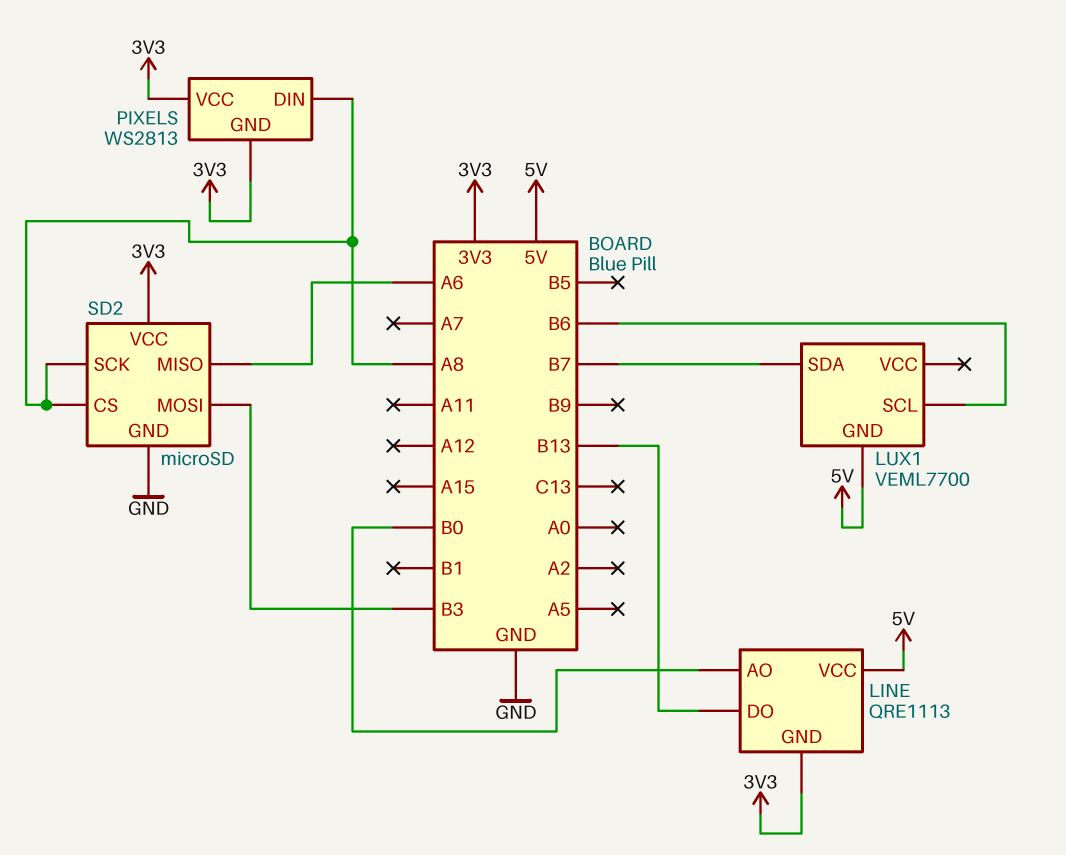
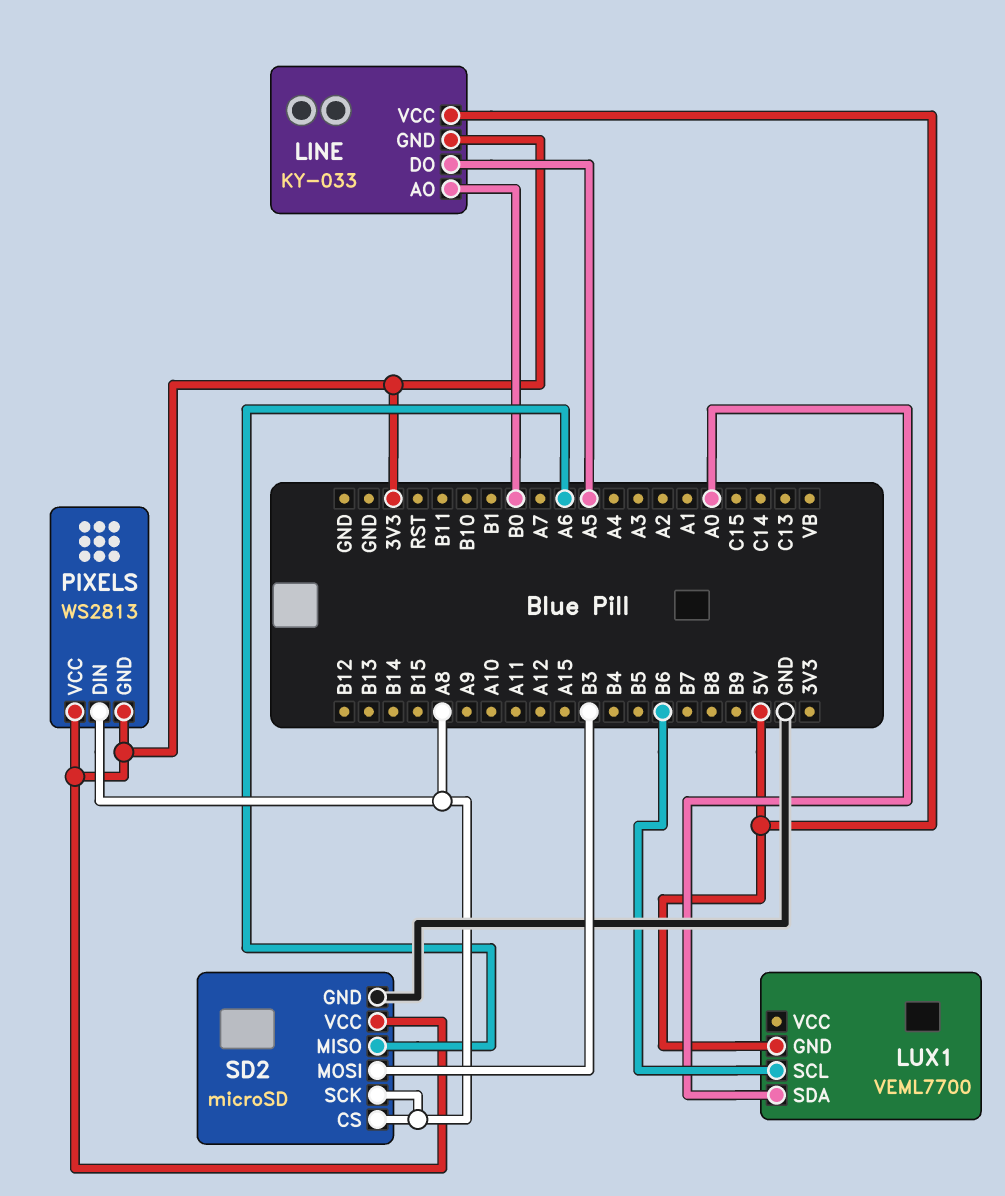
LINE: QRE1113 -> KY-033
LINE pin DO: B13 -> A5
LUX1 pin SDA: B7 -> A0

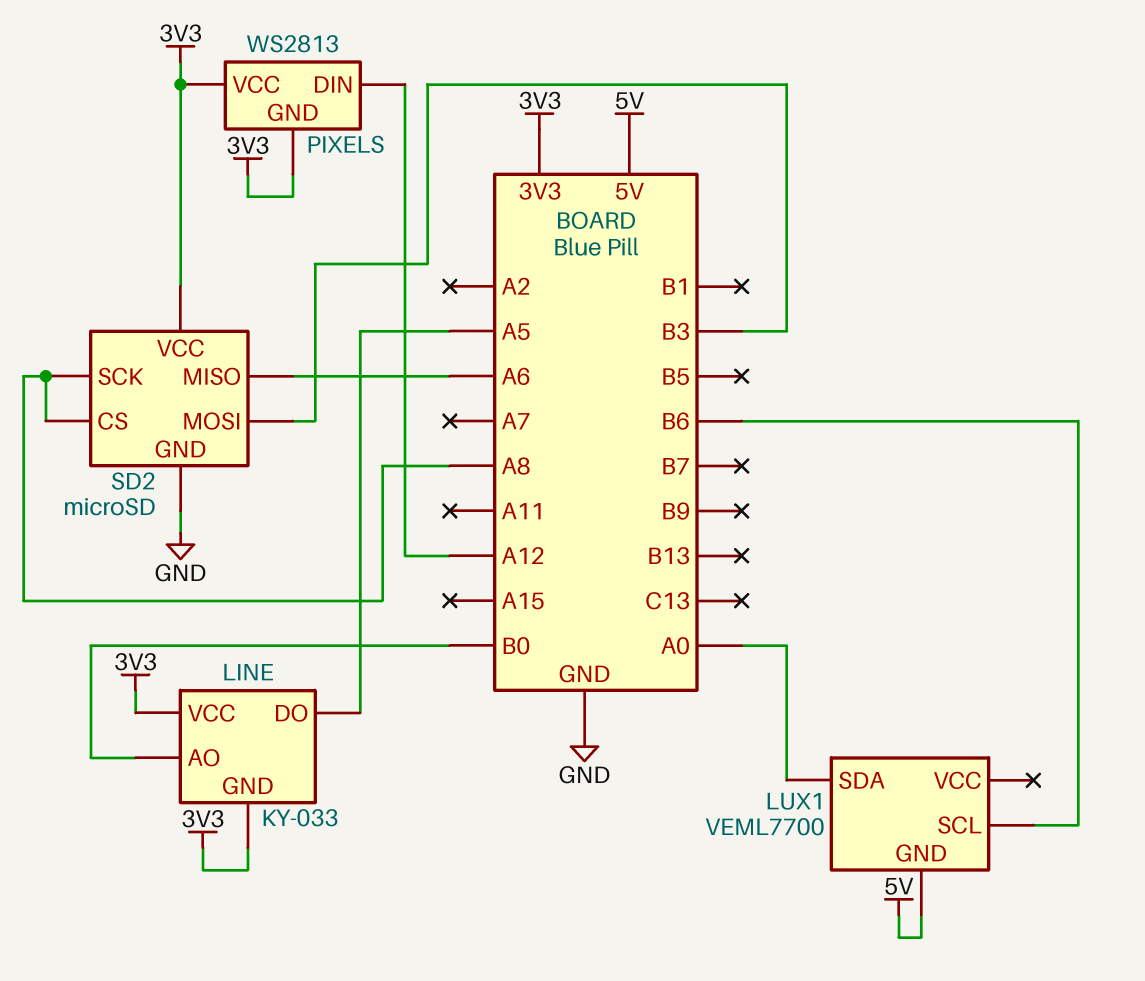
LINE pin VCC: 5V -> 3V3
PIXELS pin DIN: A8 -> A12

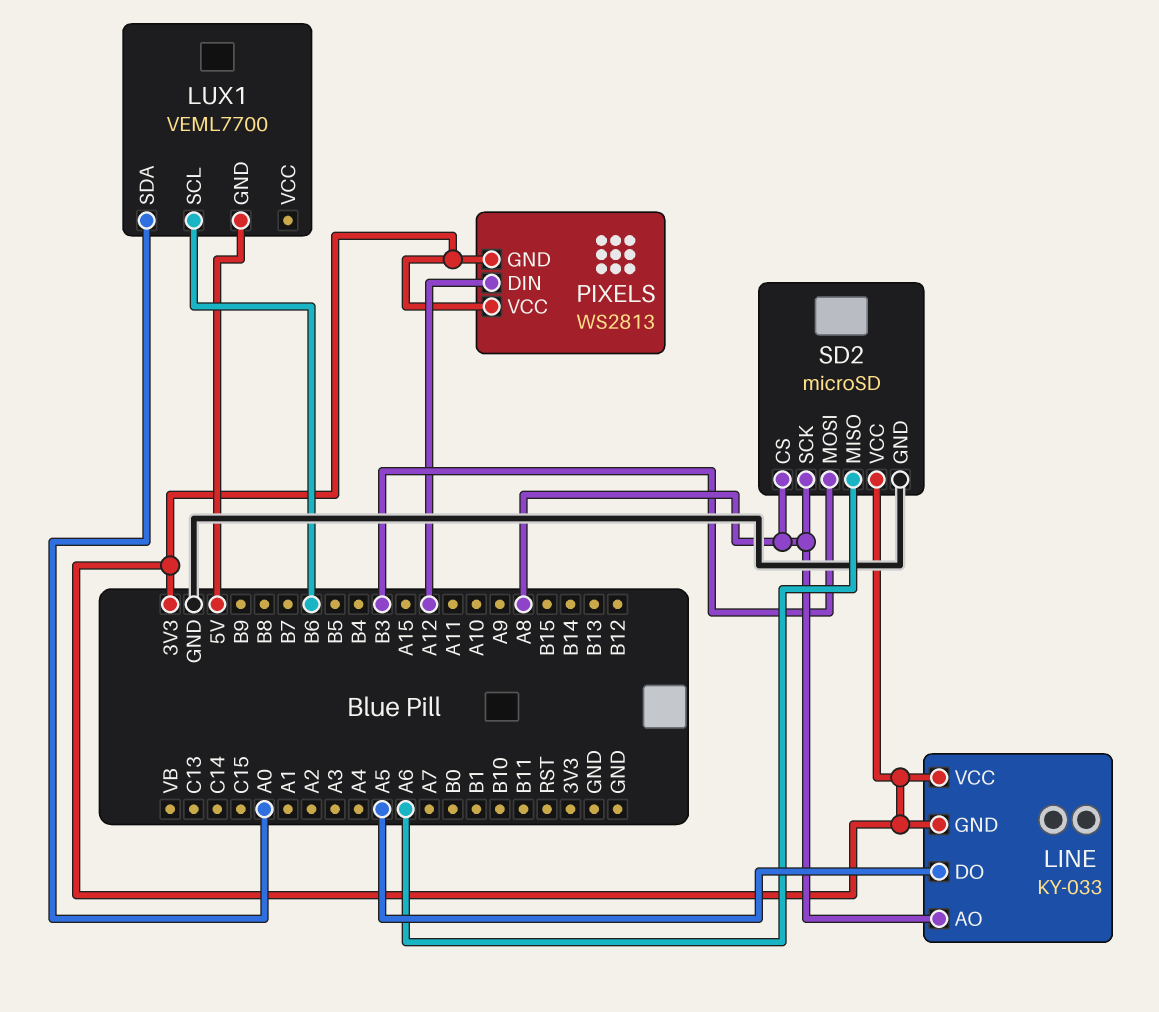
LINE pin AO: B0 -> A8

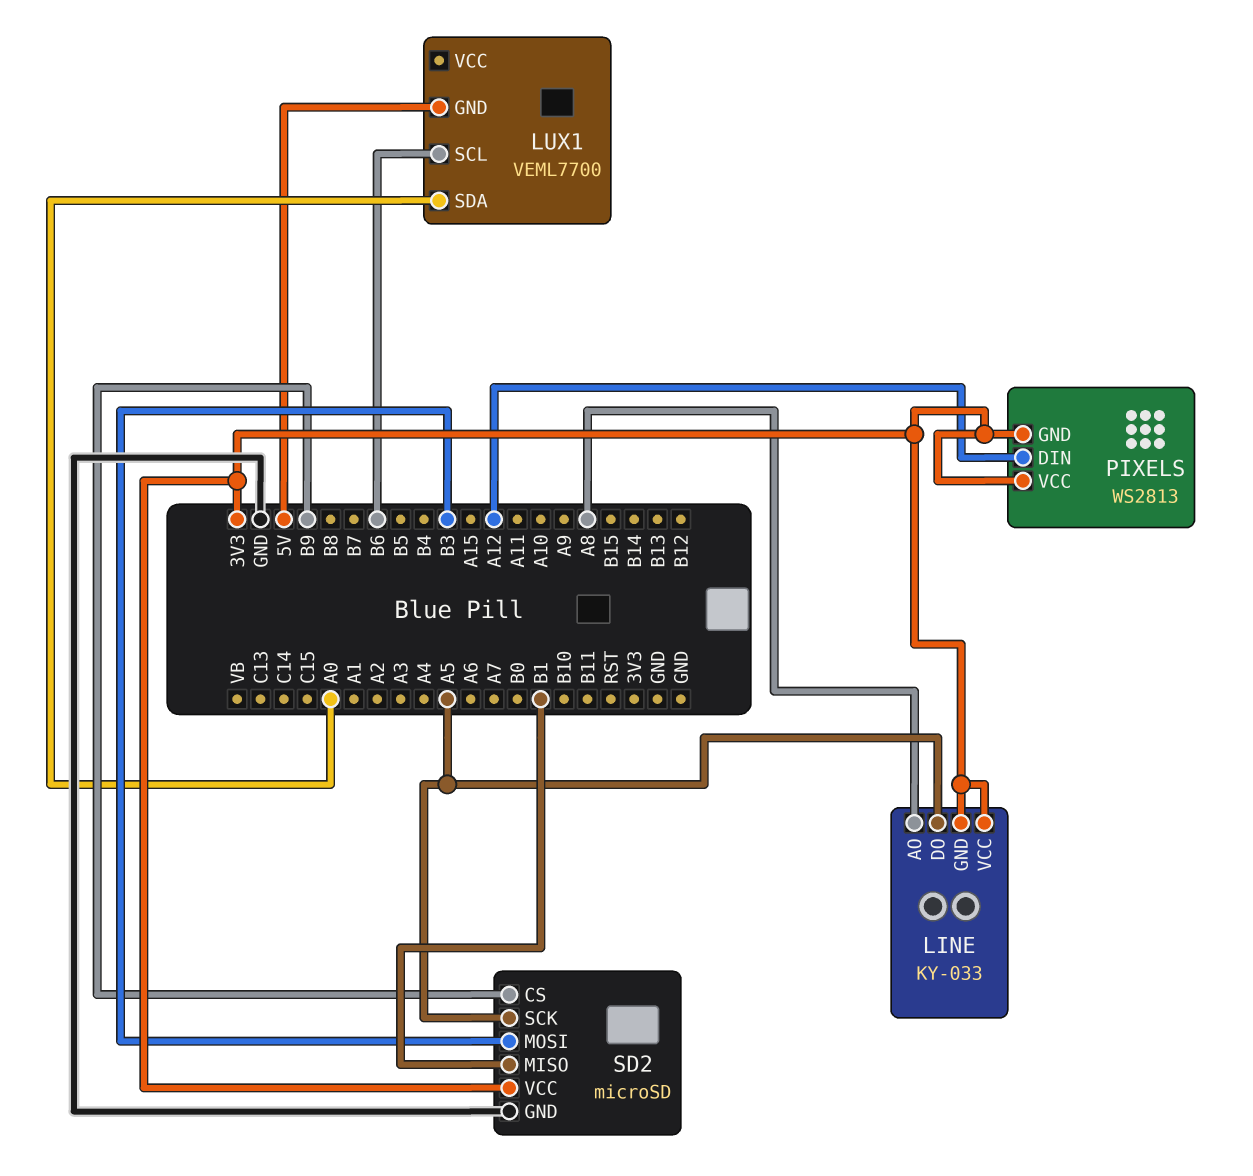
SD2 pin CS: A8 -> B9
SD2 pin MISO: A6 -> B1
SD2 pin SCK: A8 -> A5

